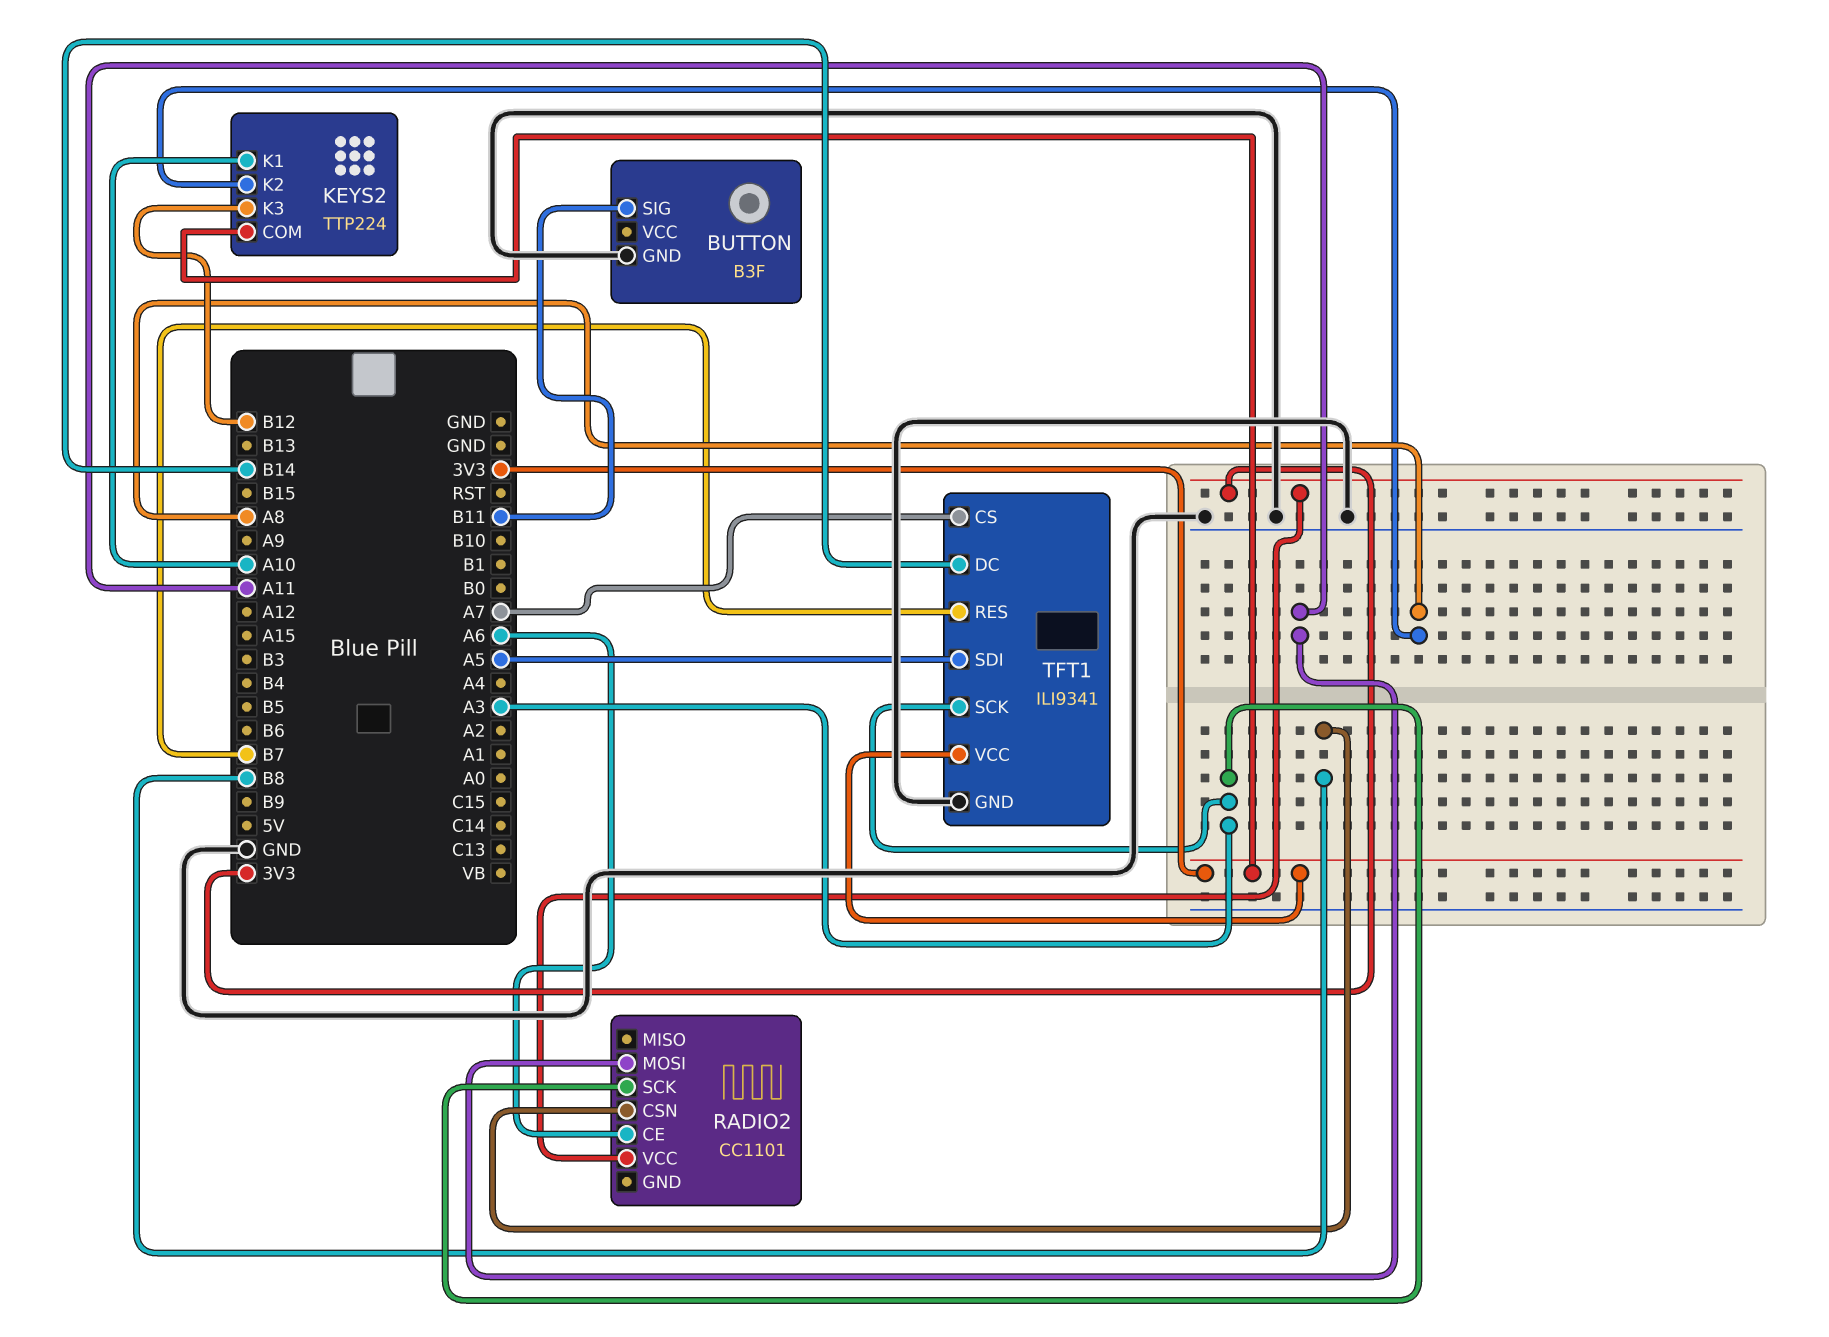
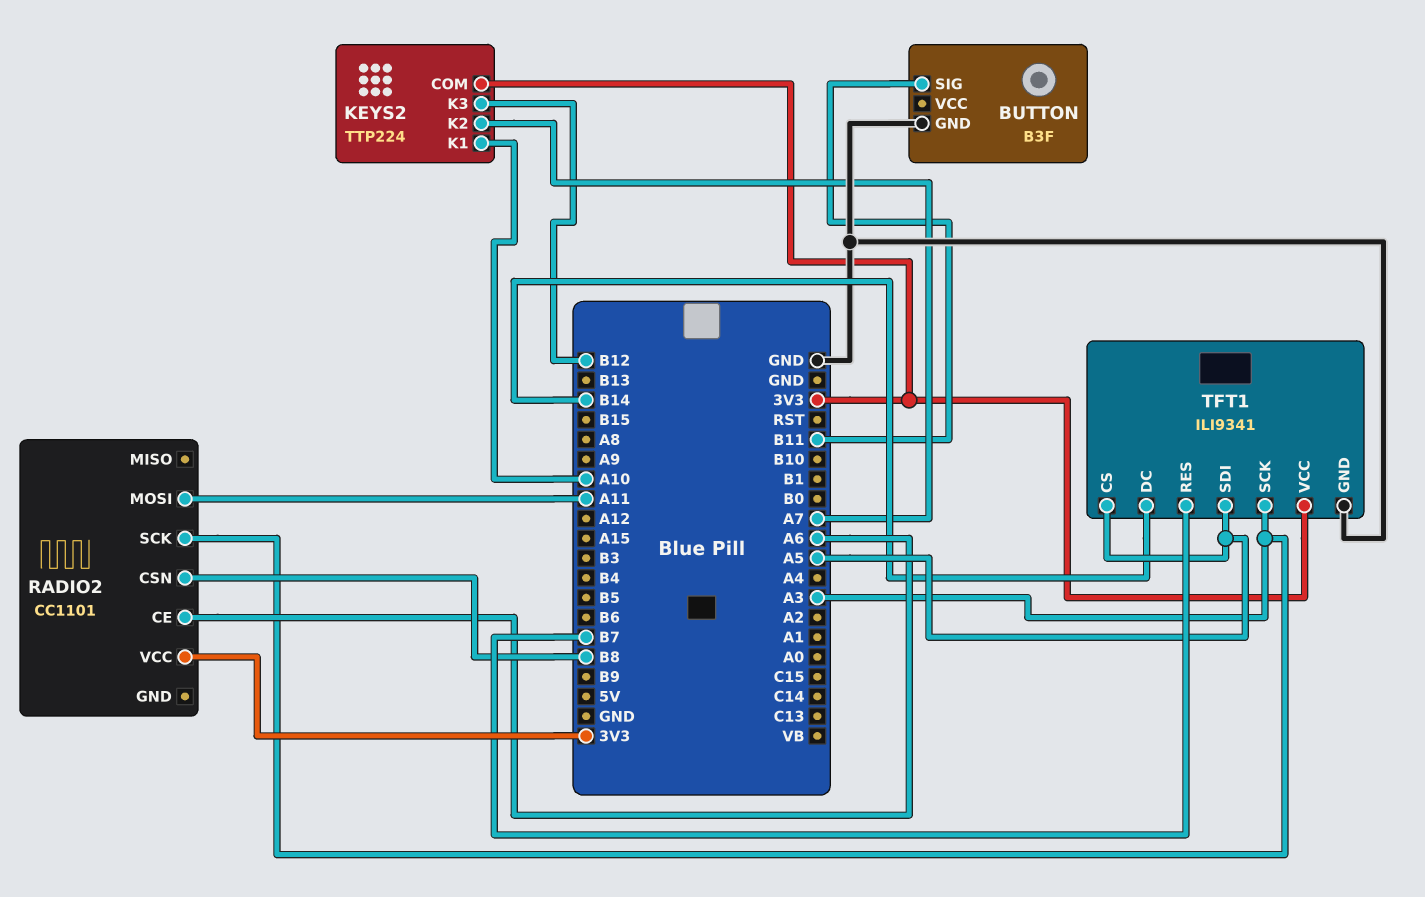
KEYS2 pin K2: A8 -> A7
TFT1 pin CS: A7 -> A5

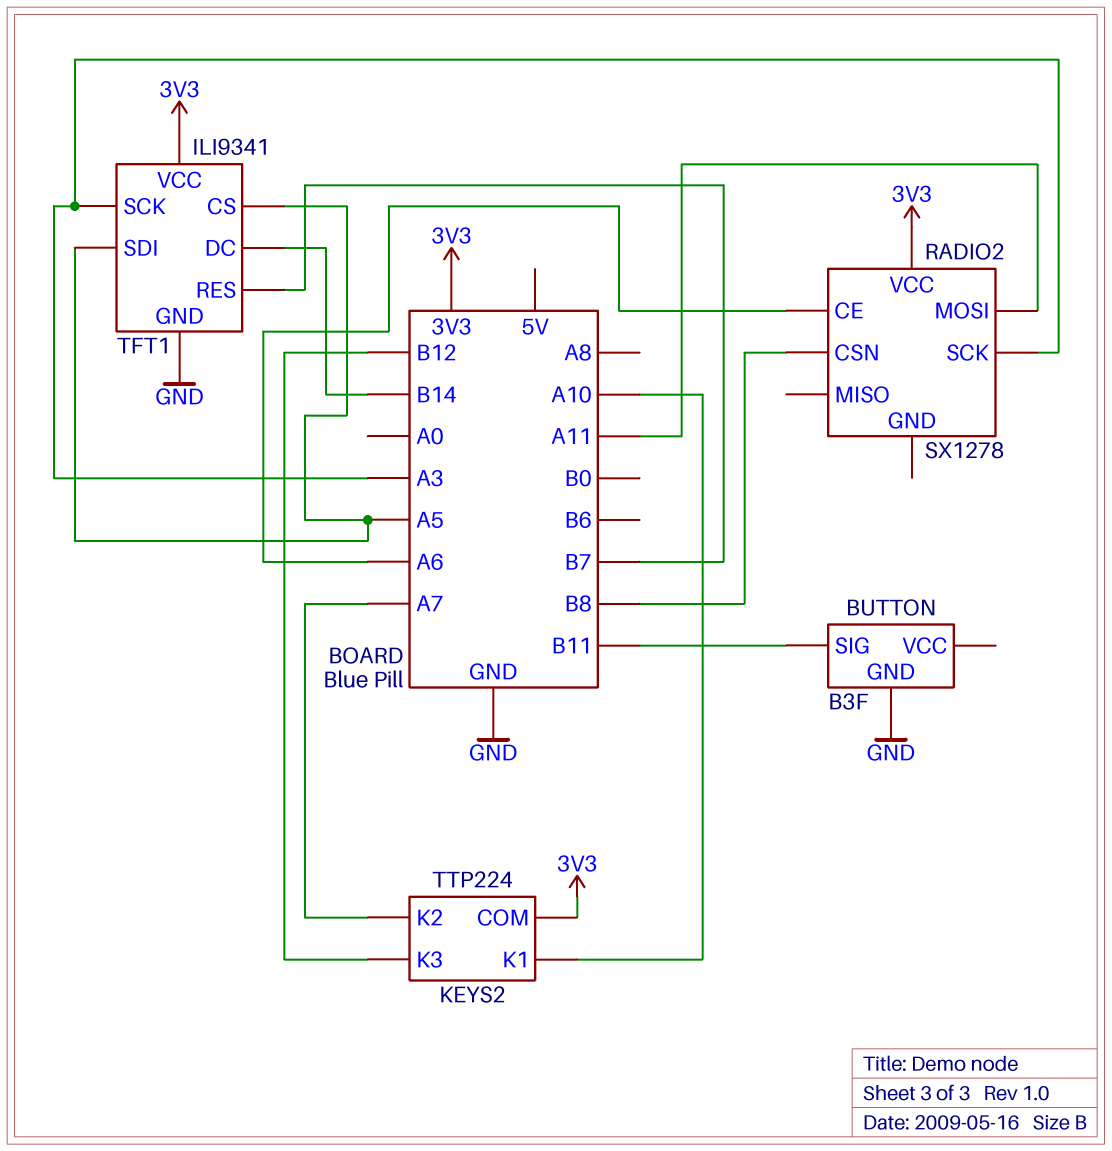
RADIO2: CC1101 -> SX1278

